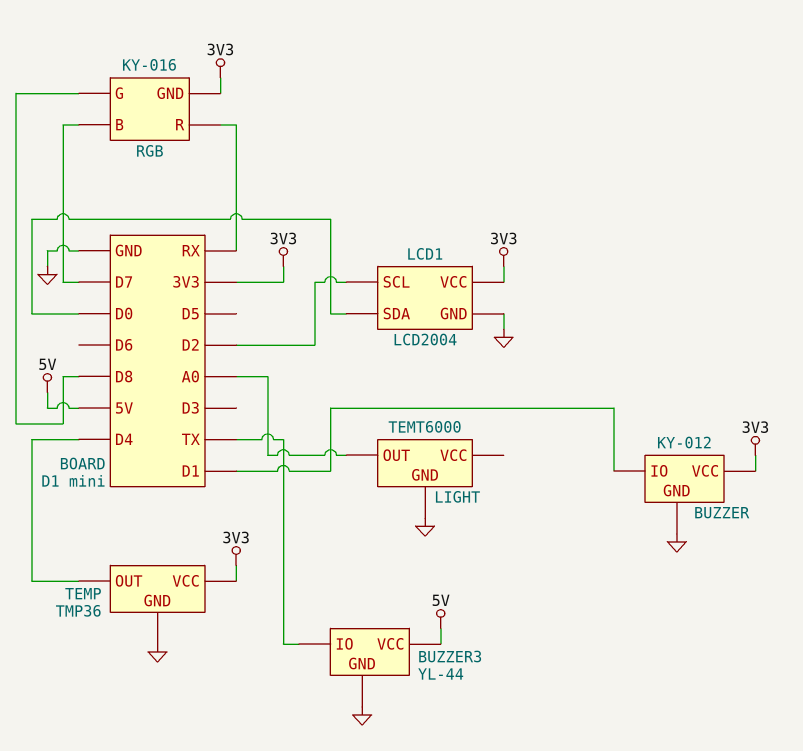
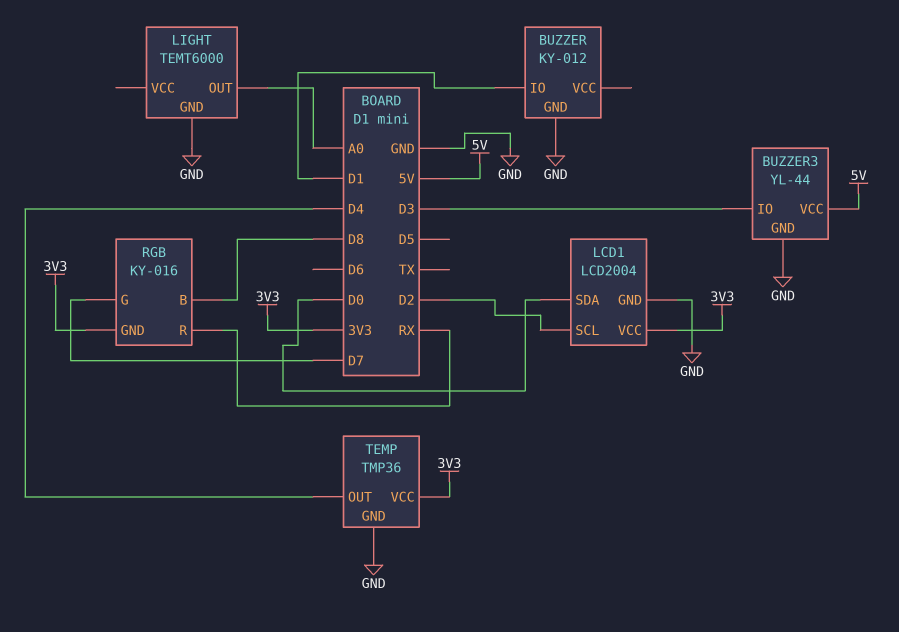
BUZZER pin VCC: 3V3 -> none
BUZZER3 pin IO: TX -> D3
RGB pin B: D7 -> D8
RGB pin G: D8 -> D7

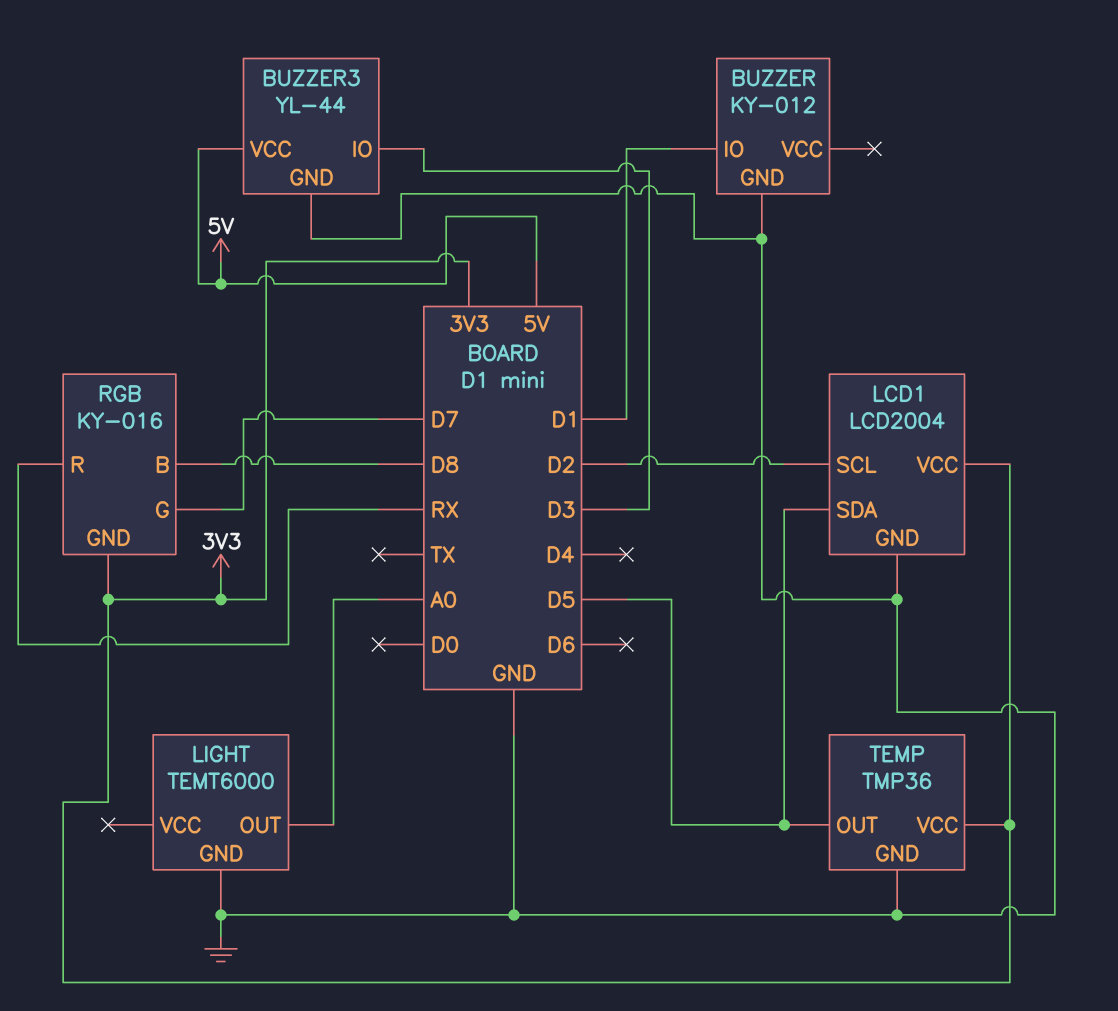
LCD1 pin SDA: D0 -> D5
TEMP pin OUT: D4 -> D5

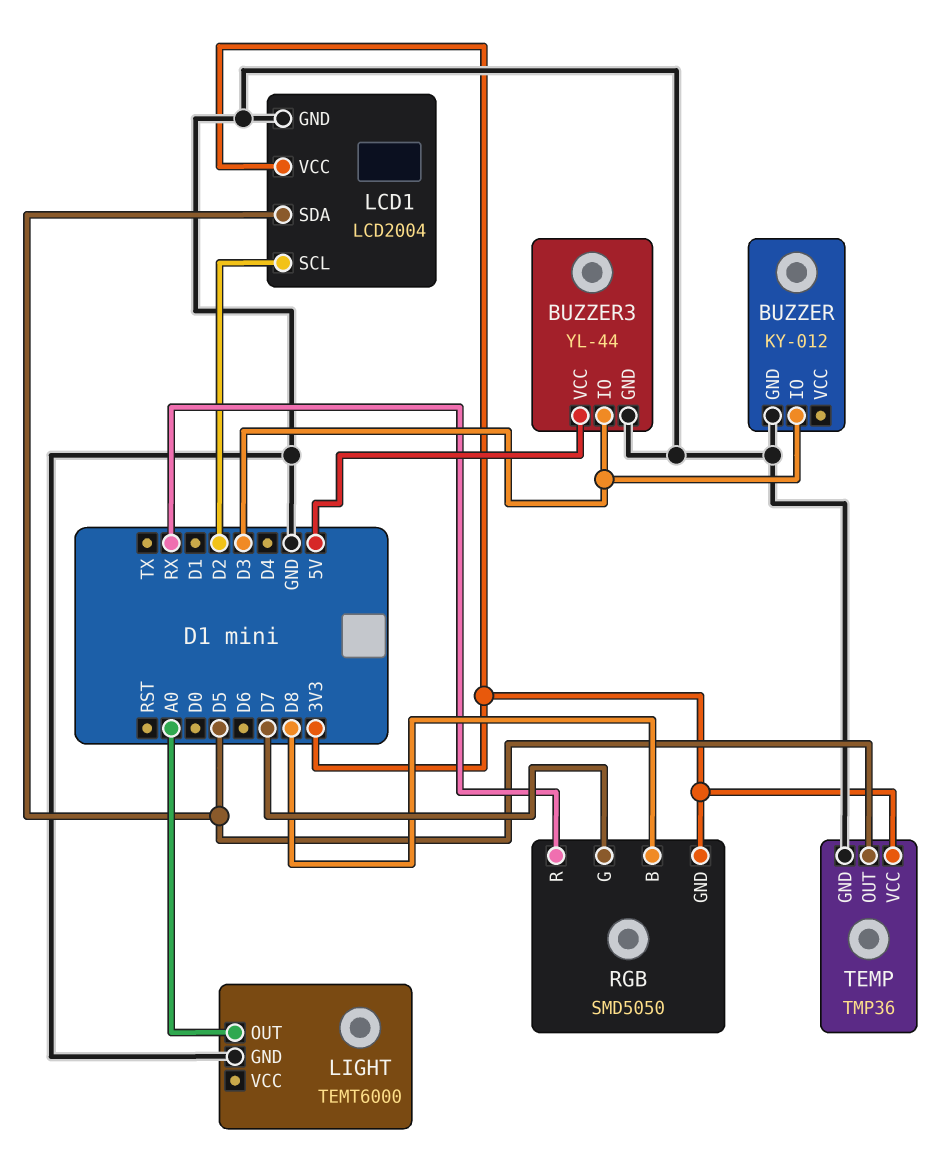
BUZZER pin IO: D1 -> D3
RGB: KY-016 -> SMD5050

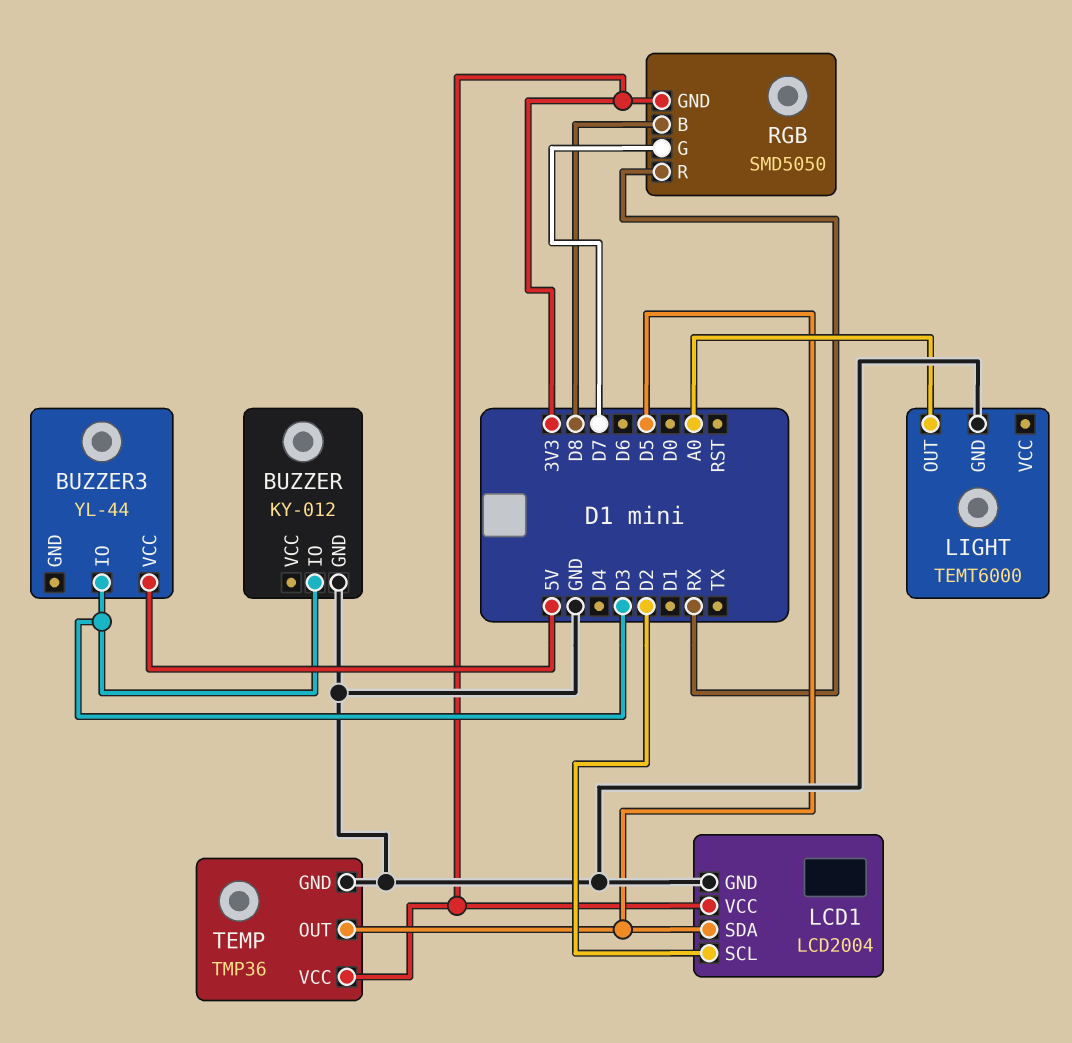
BUZZER3 pin GND: GND -> none

